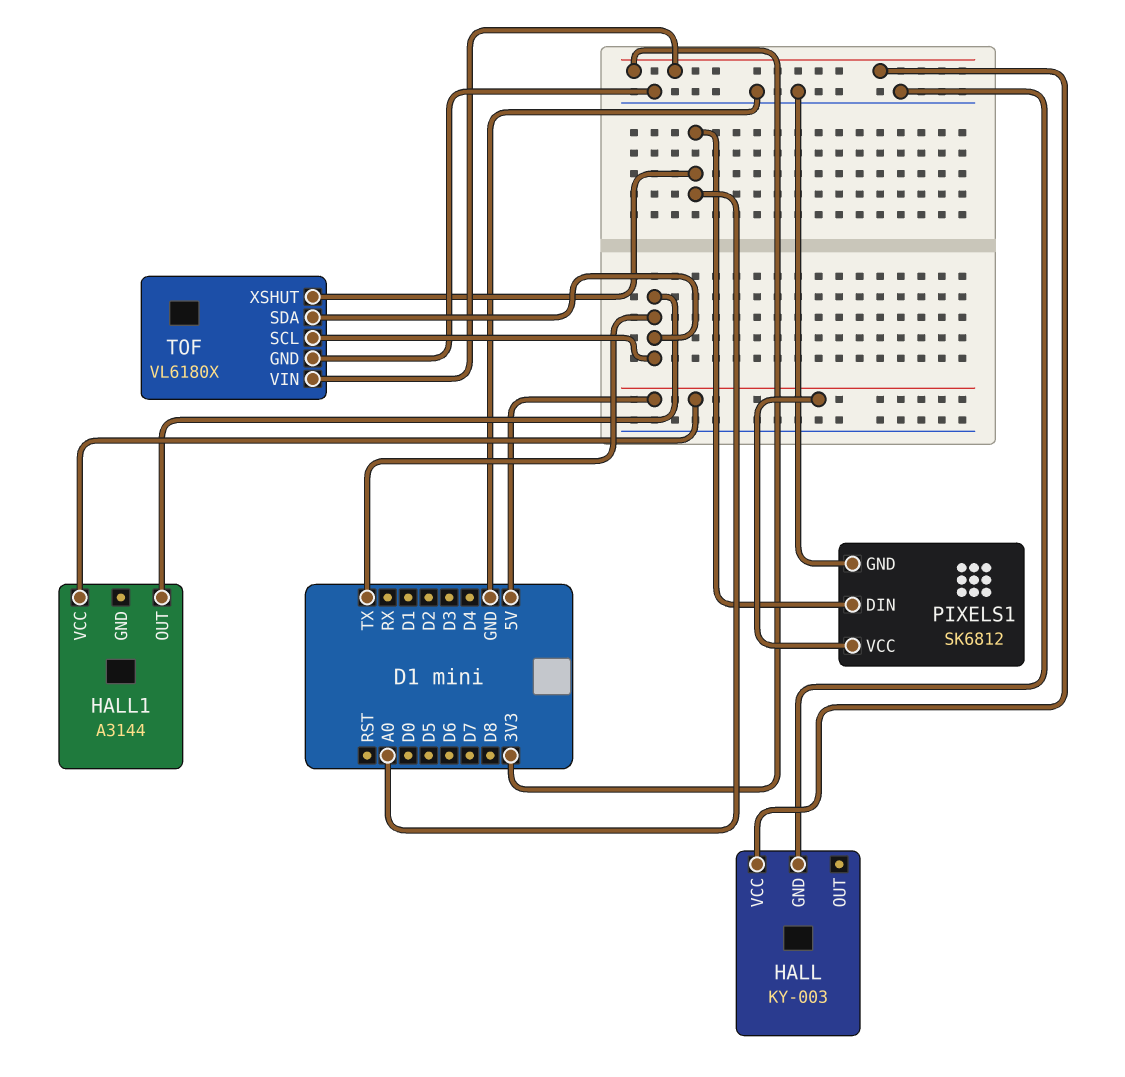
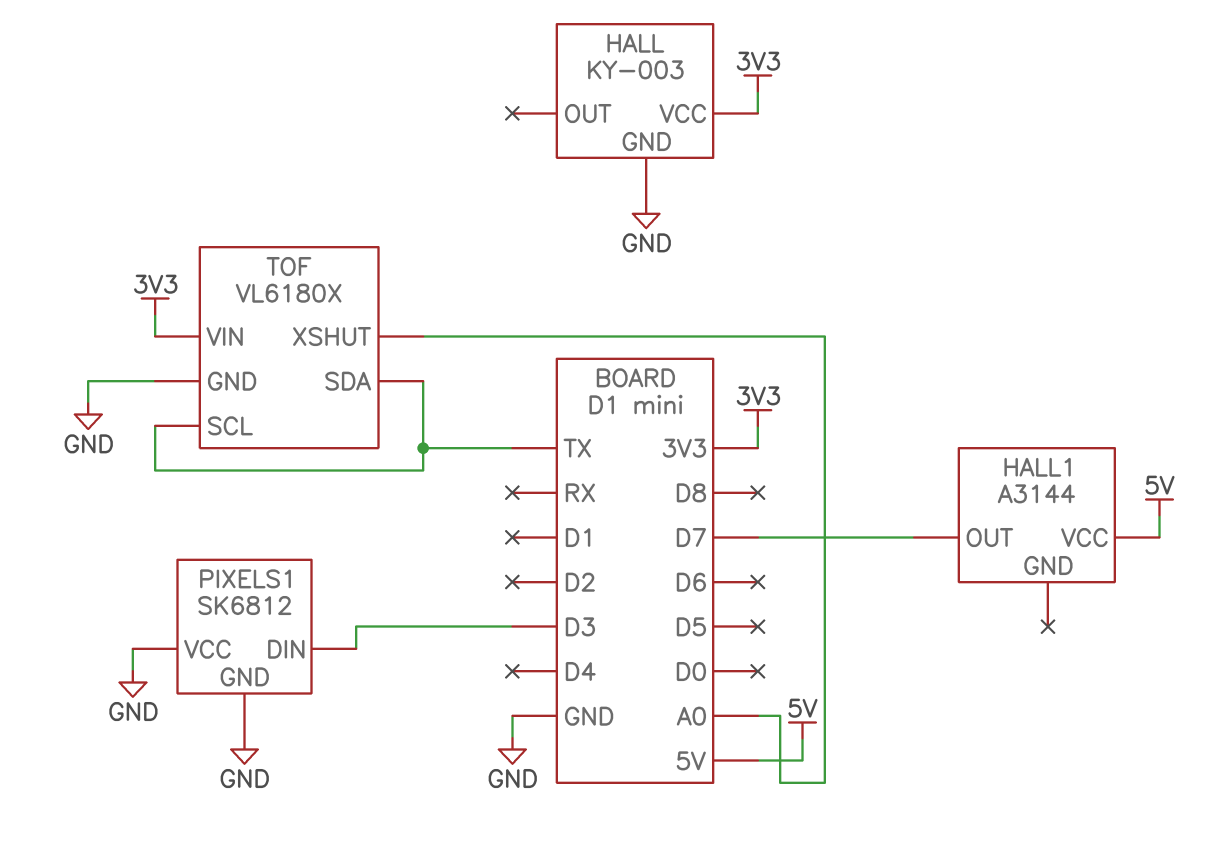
HALL1 pin OUT: TX -> D7
PIXELS1 pin DIN: A0 -> D3
PIXELS1 pin VCC: 5V -> GND

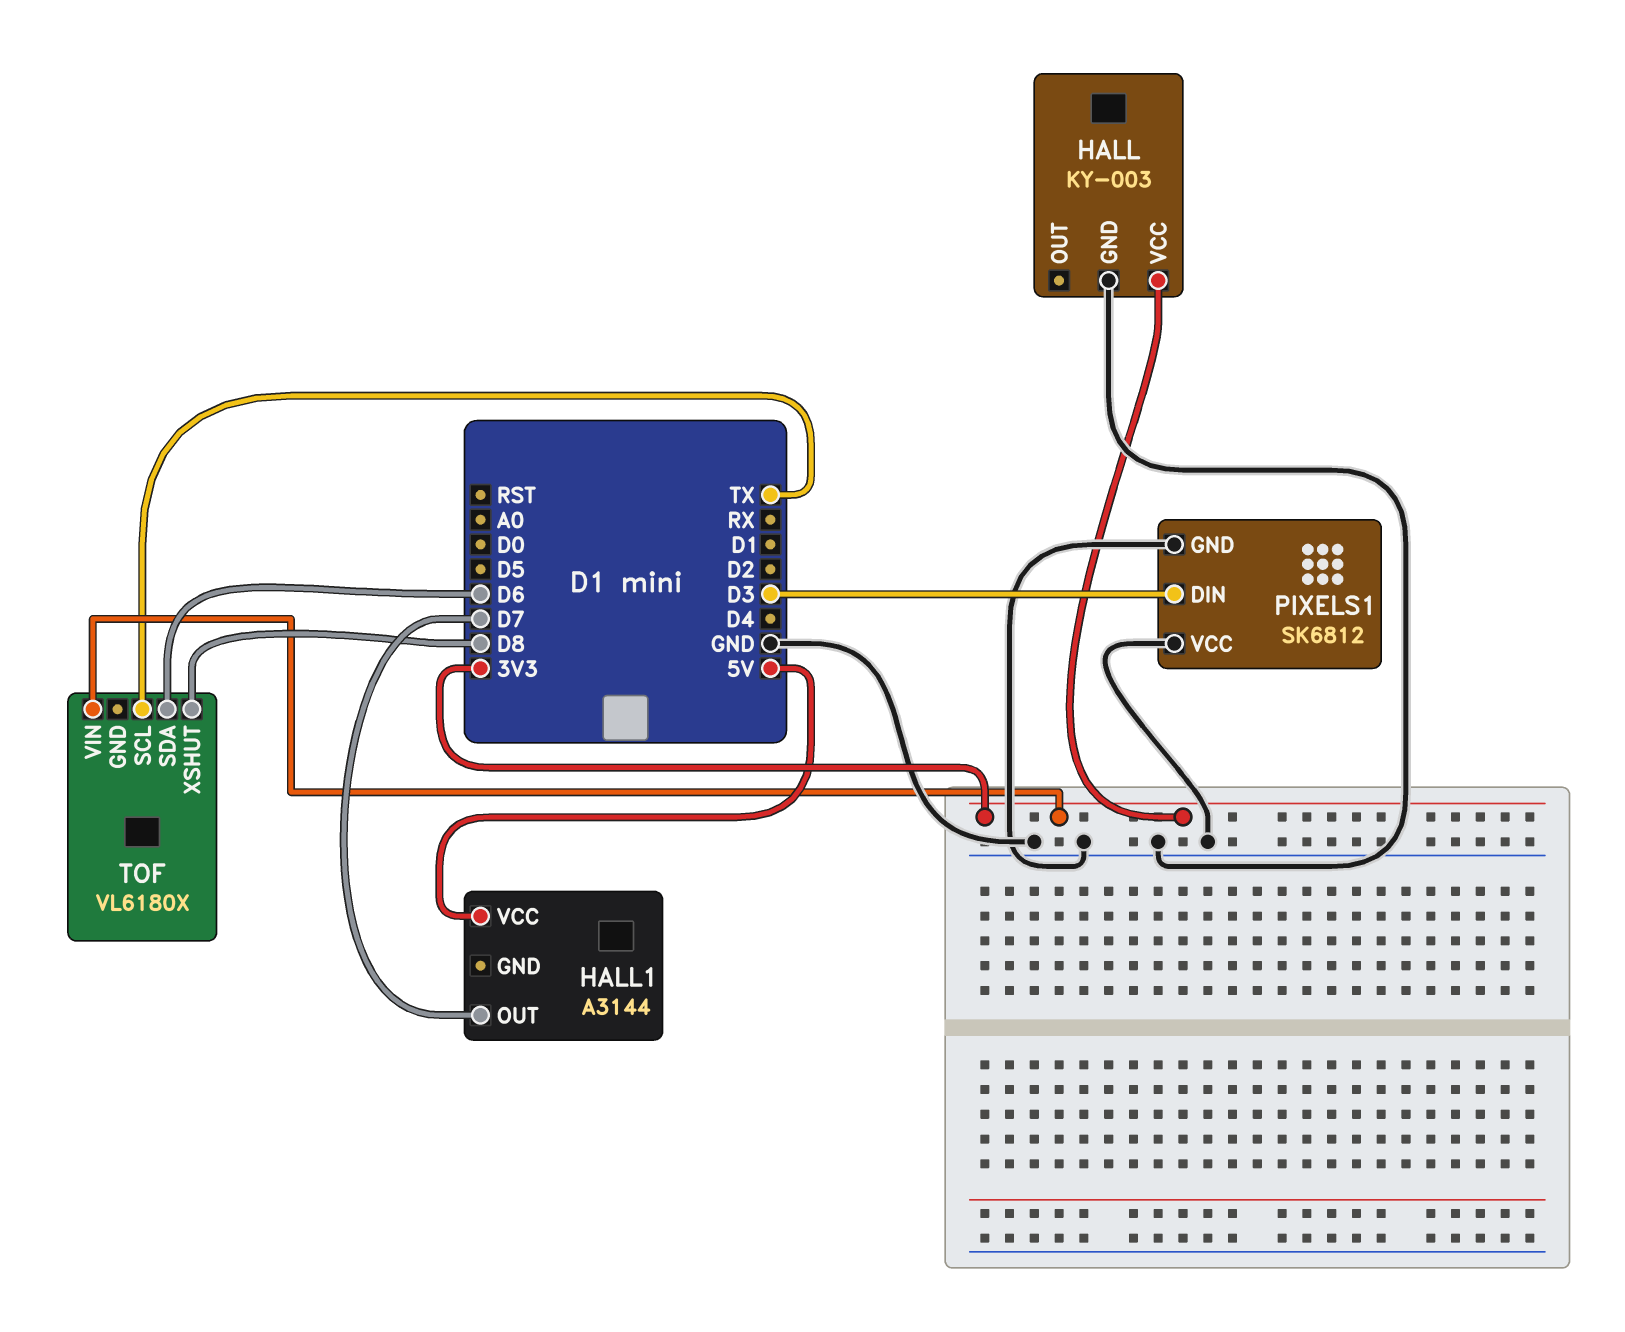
TOF pin GND: GND -> none
TOF pin SDA: TX -> D6
TOF pin XSHUT: A0 -> D8

